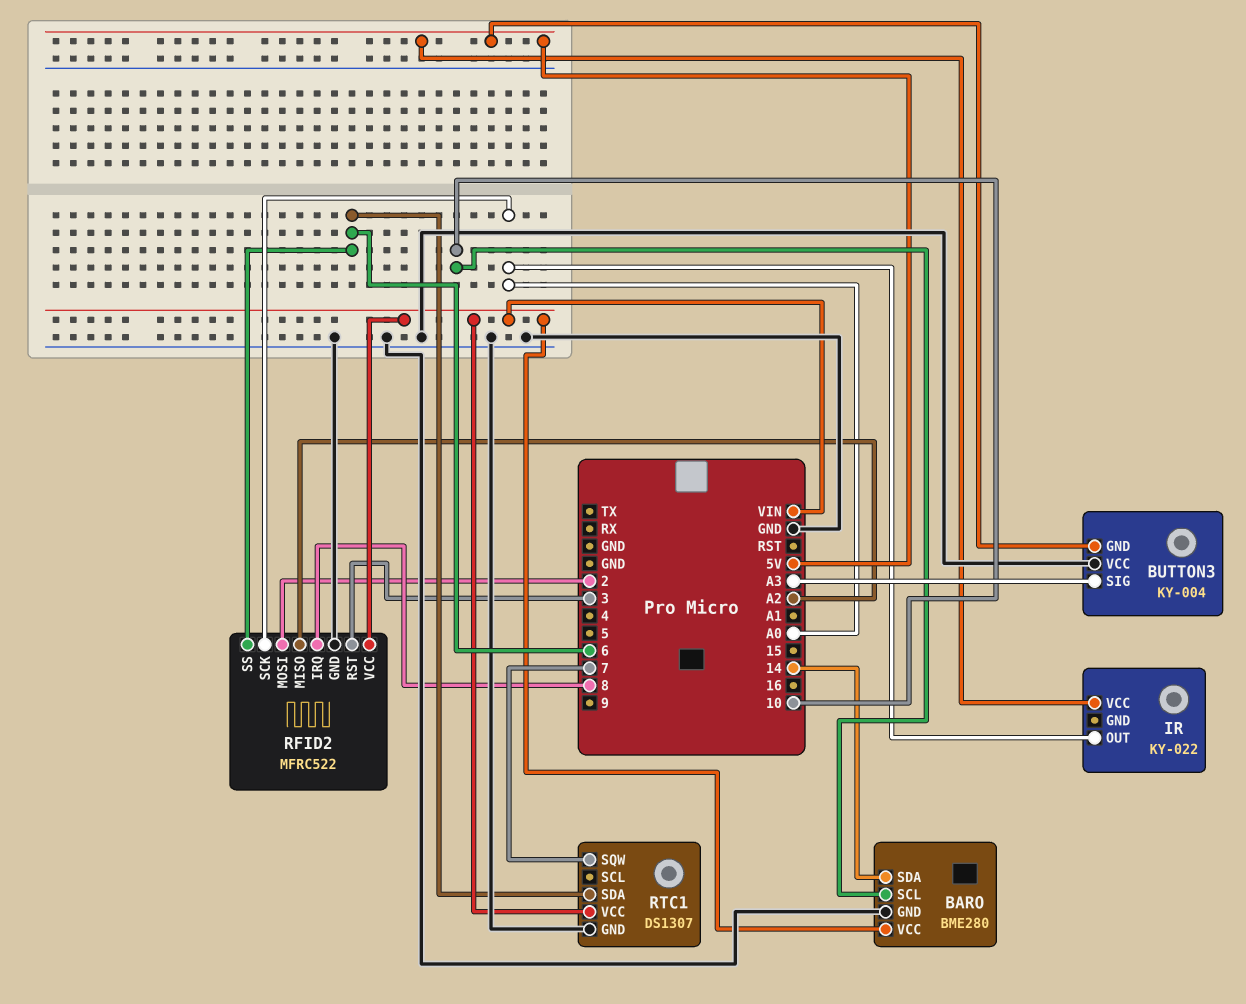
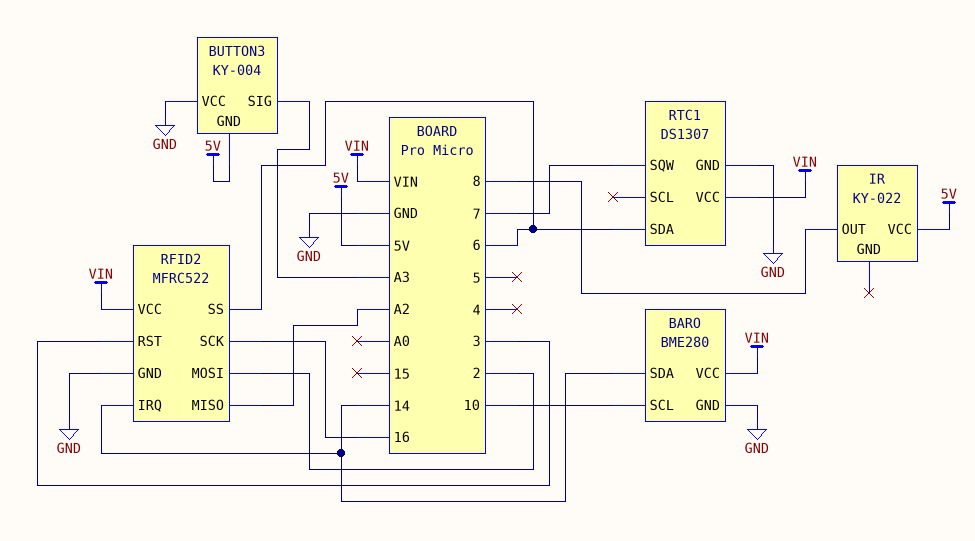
IR pin OUT: A0 -> 8
RFID2 pin IRQ: 8 -> 14
RFID2 pin SCK: A0 -> 16

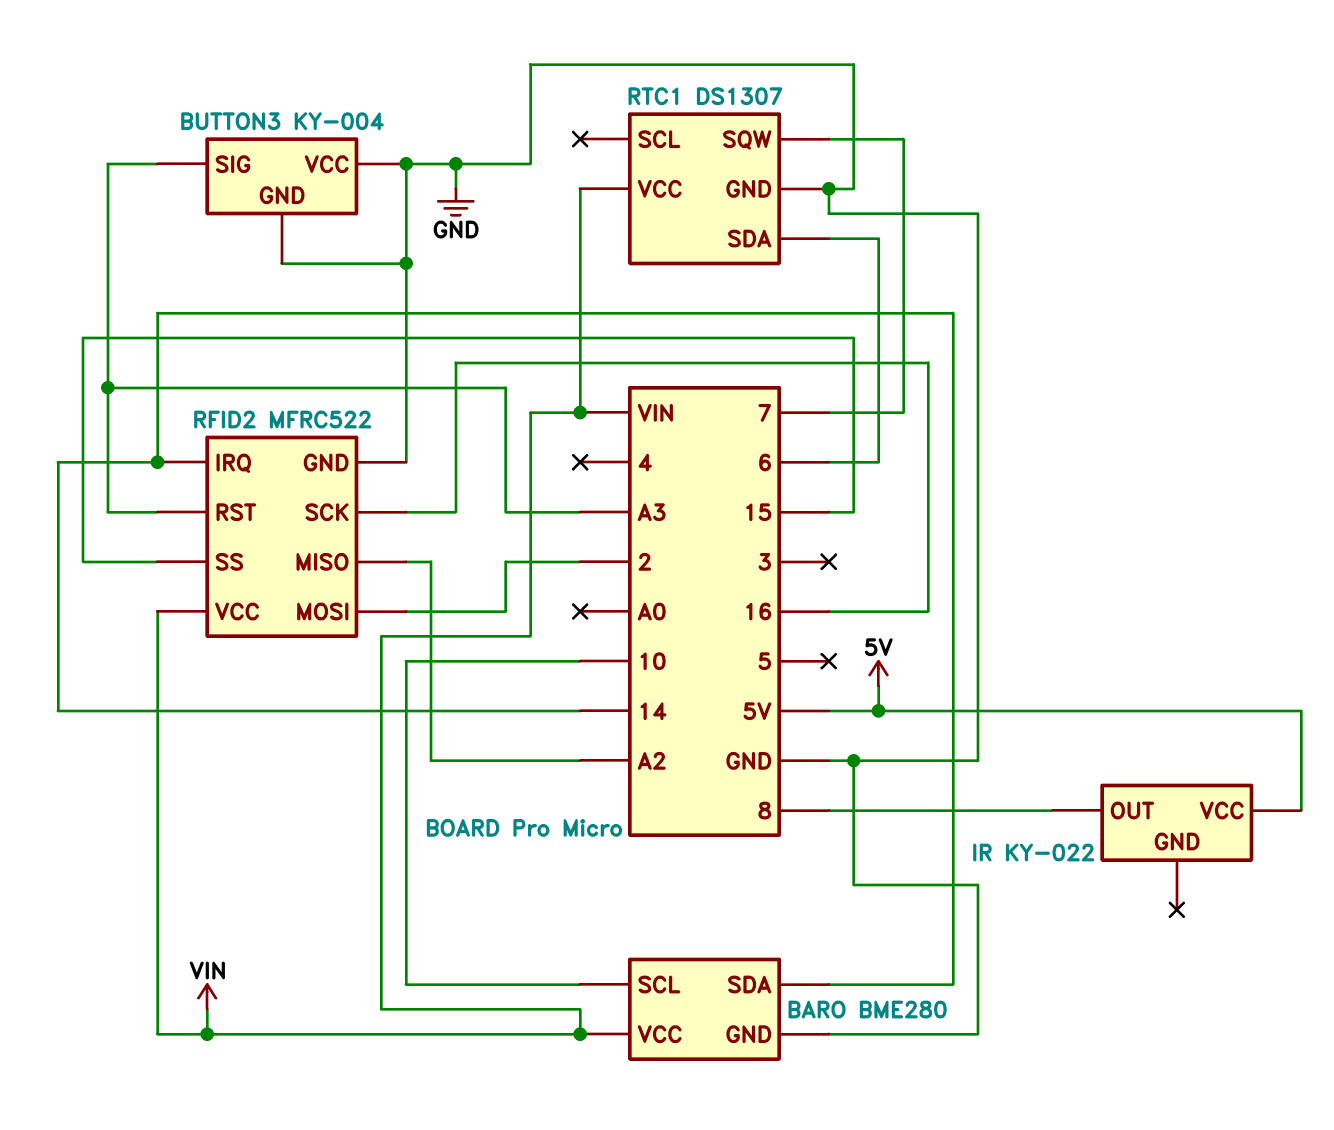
BUTTON3 pin GND: 5V -> GND
RFID2 pin RST: 3 -> A3
RFID2 pin SS: 6 -> 15

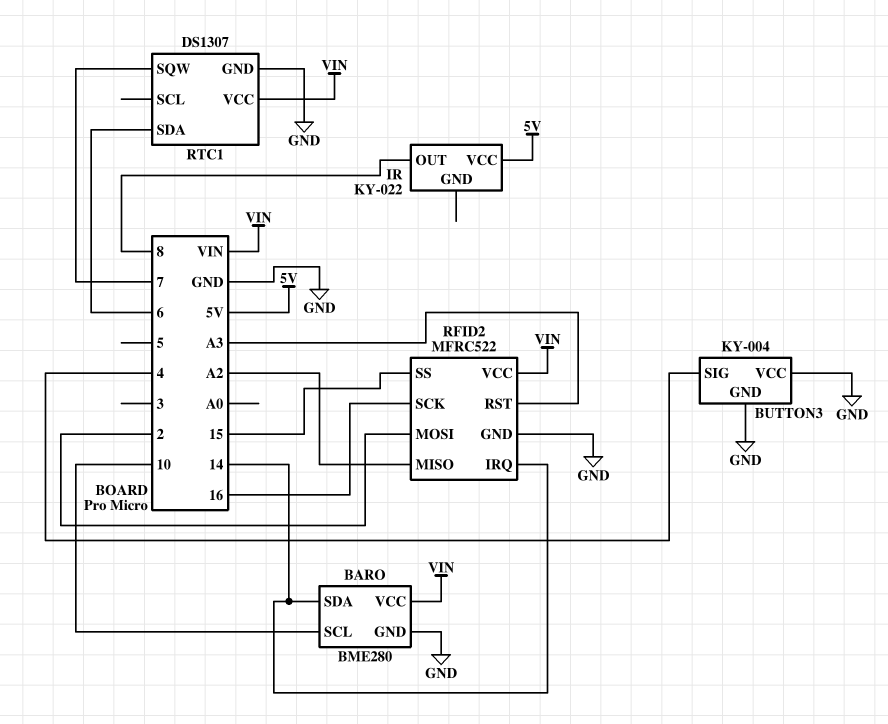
BUTTON3 pin SIG: A3 -> 4

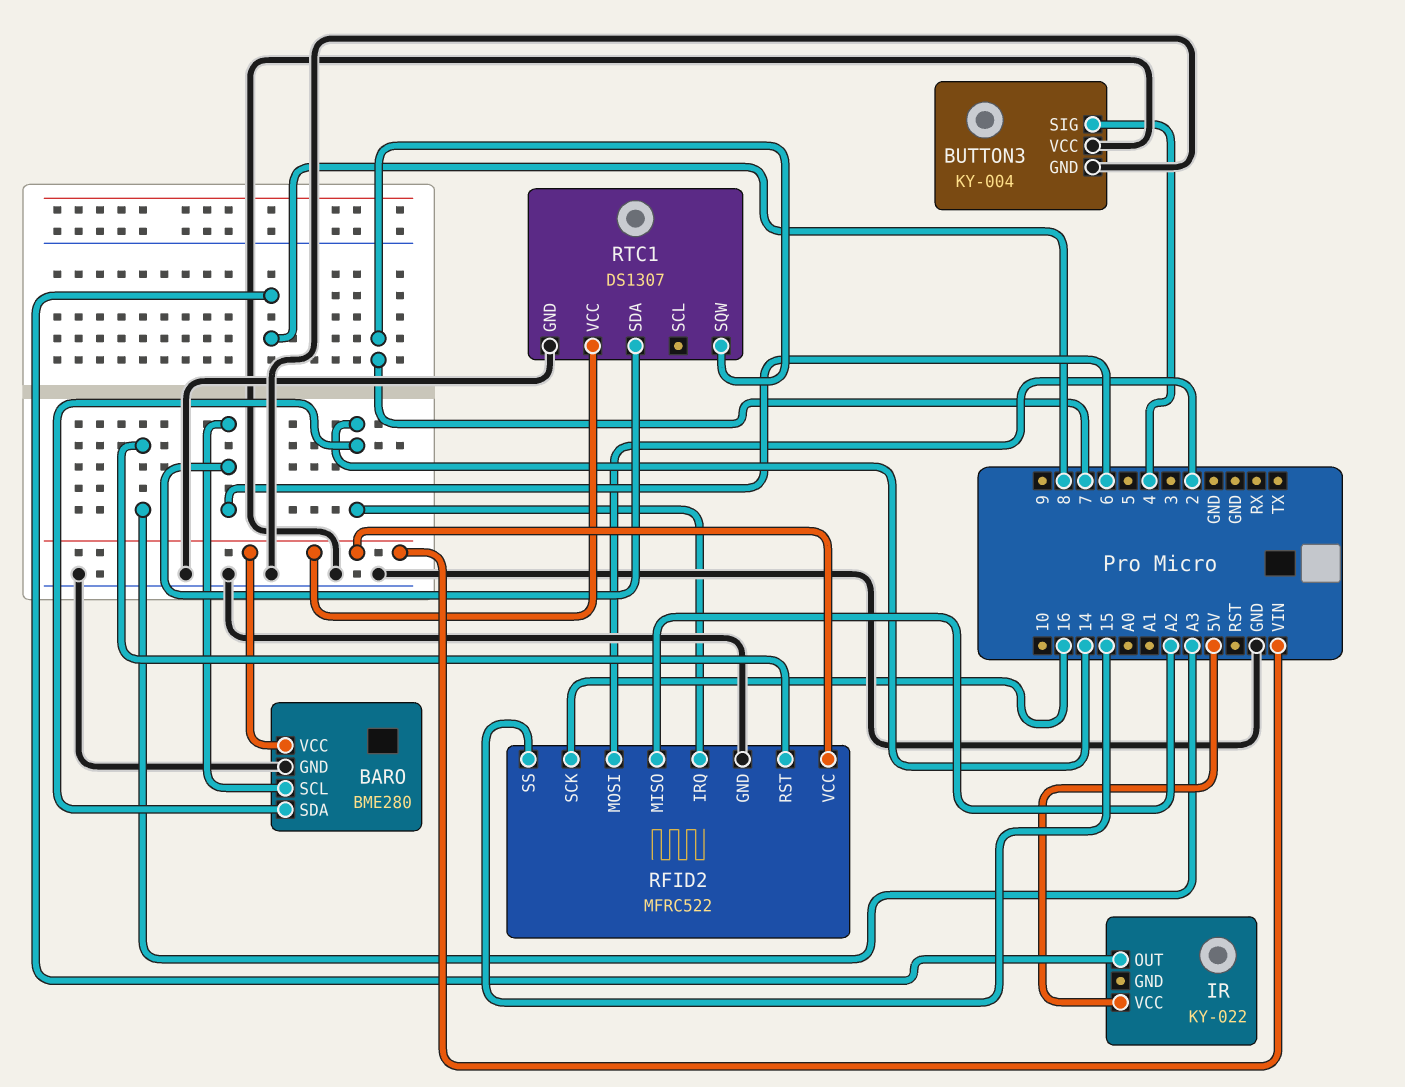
BARO pin SCL: 10 -> 6

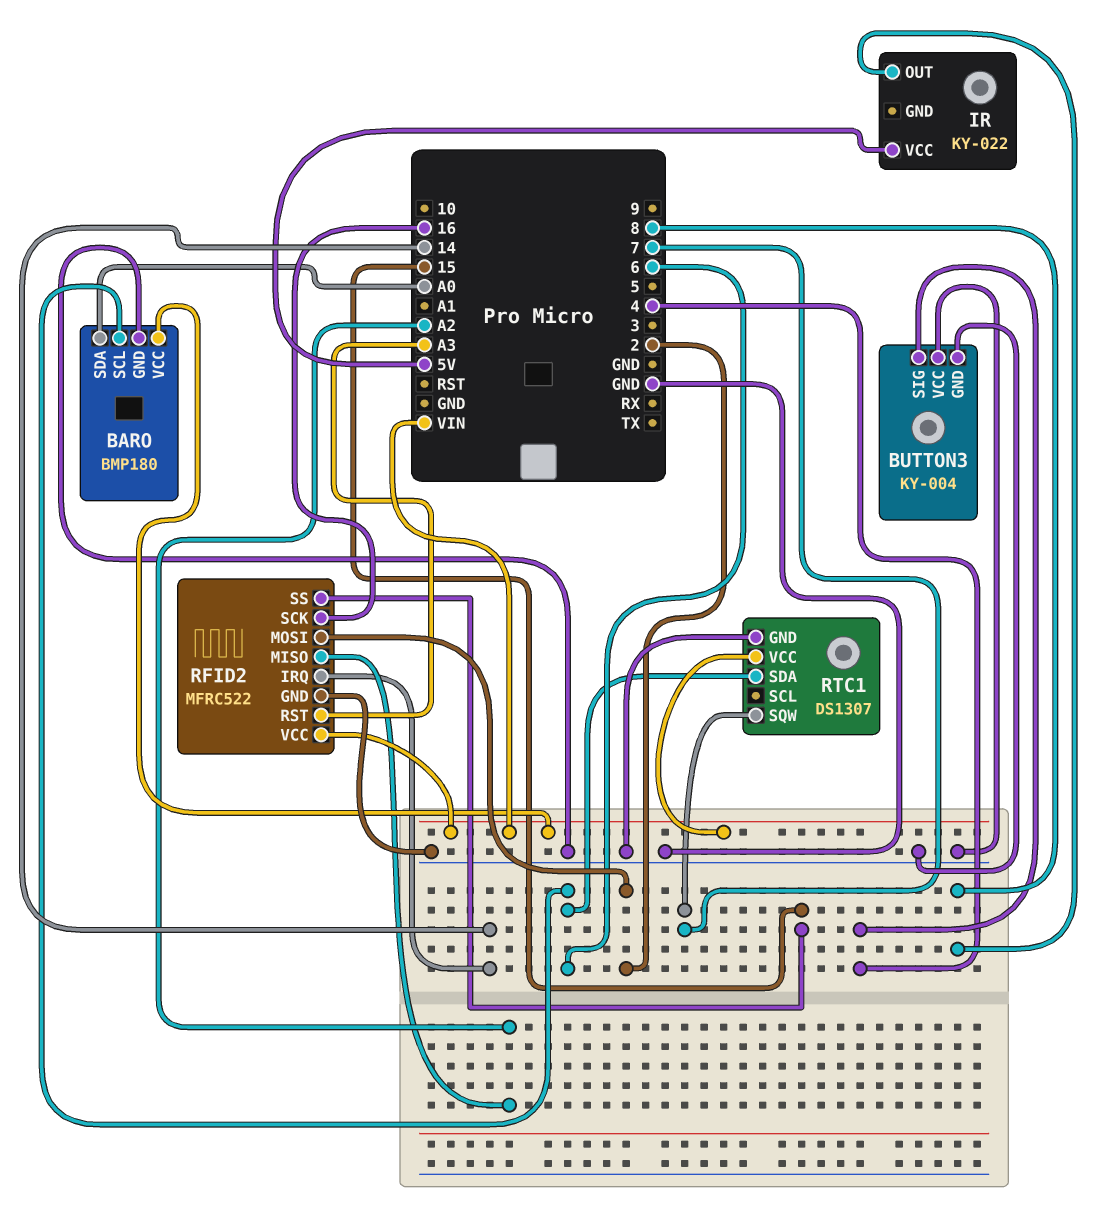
BARO: BME280 -> BMP180
BARO pin SDA: 14 -> A0

